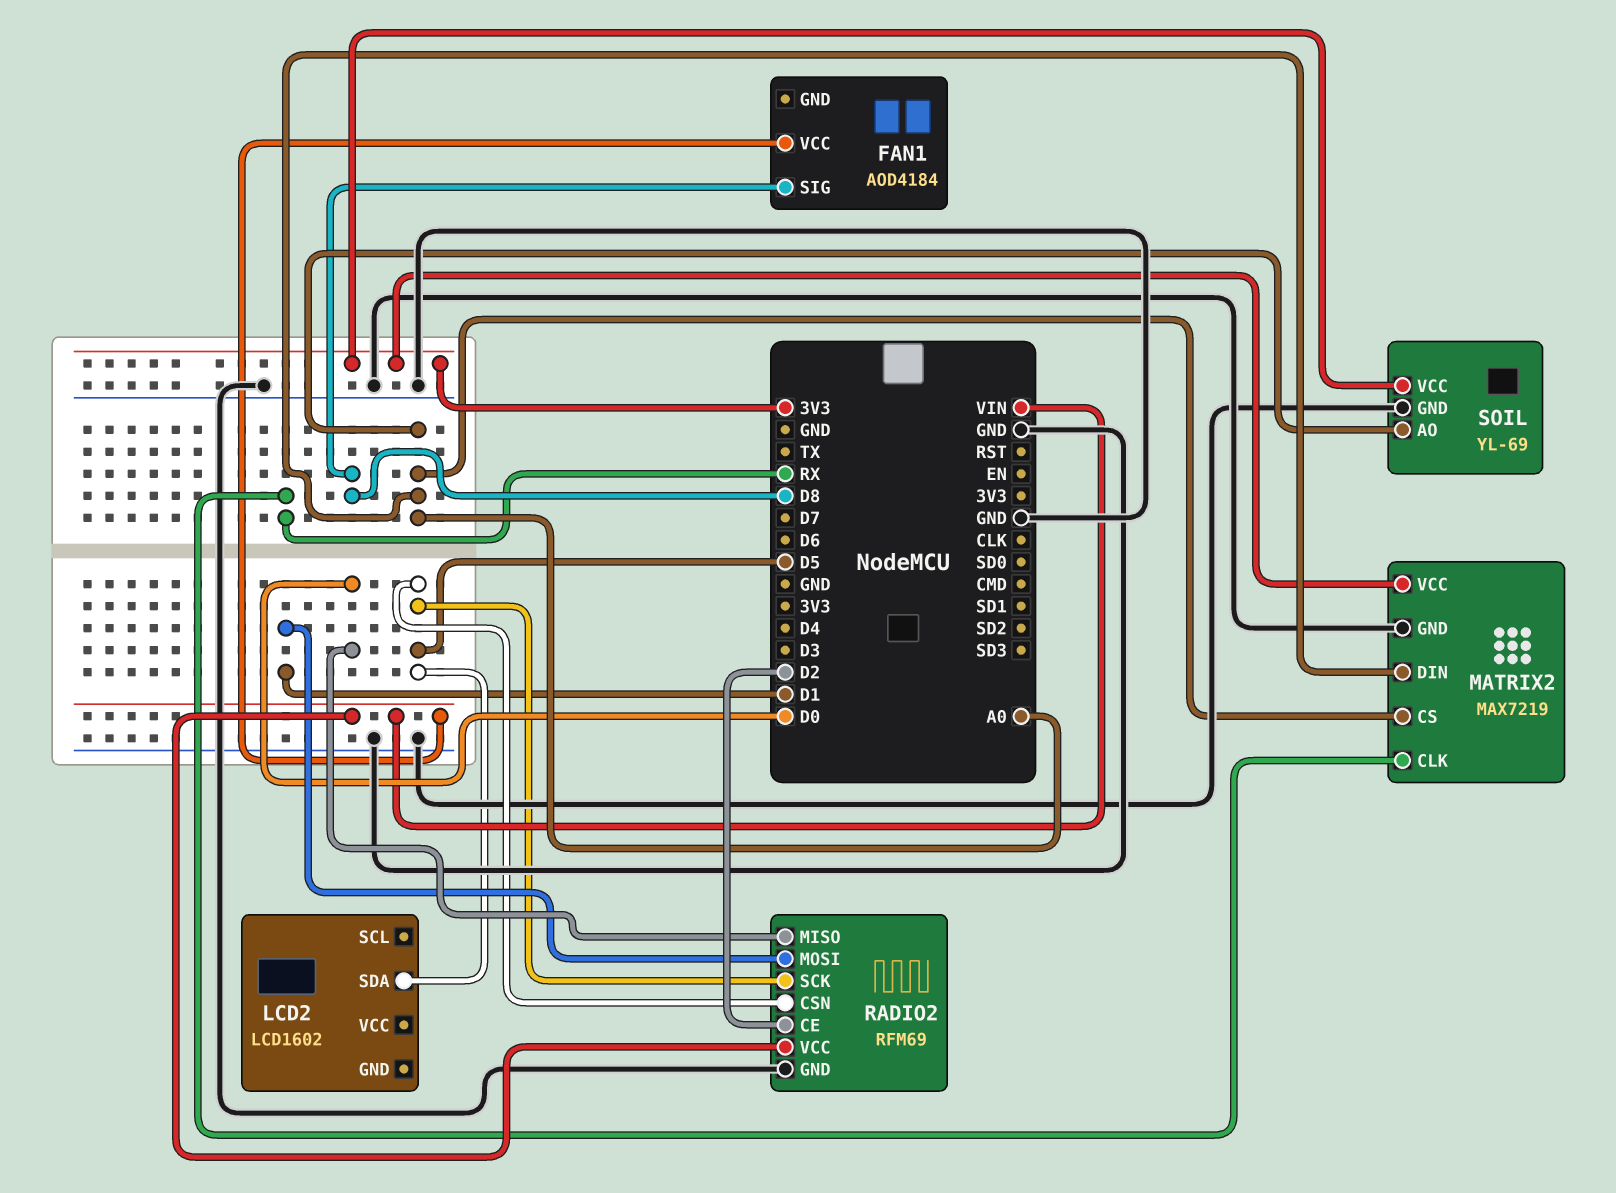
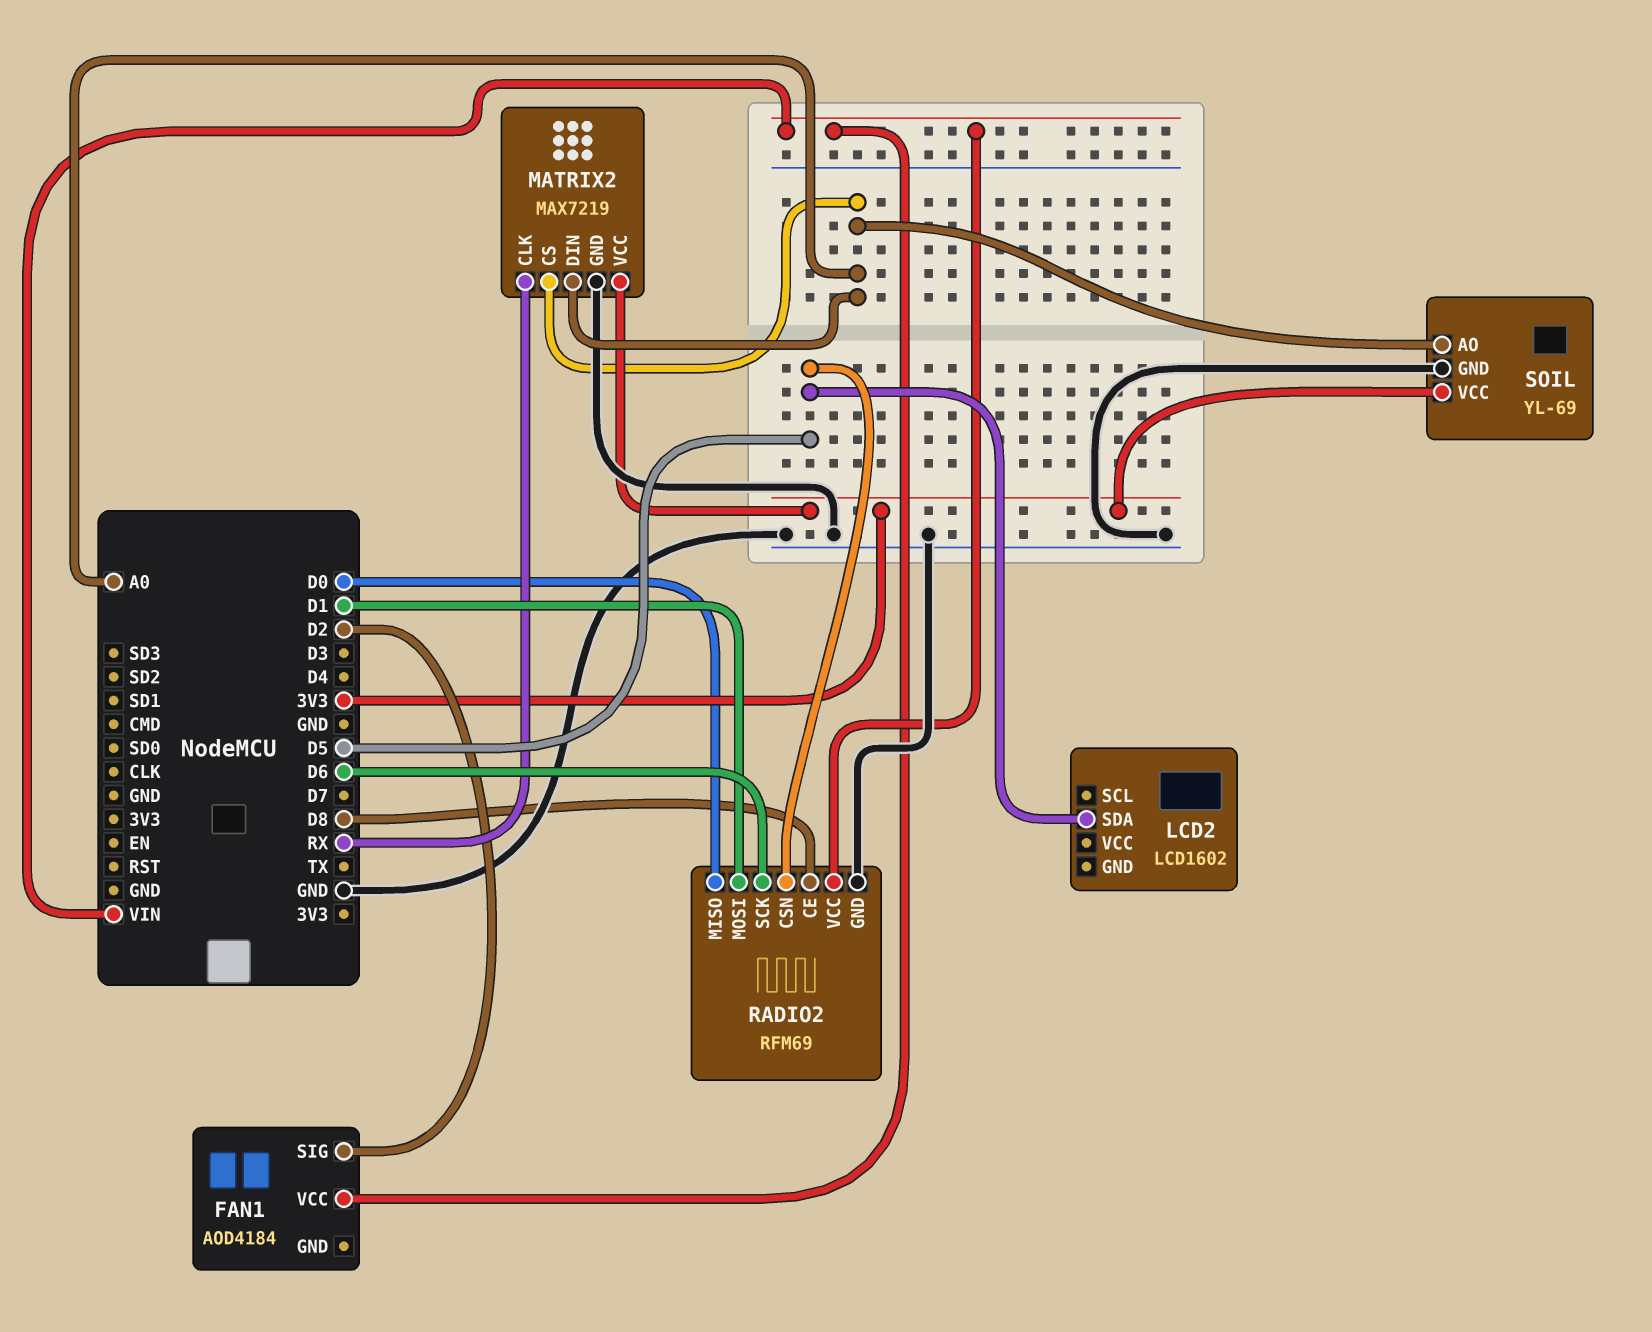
FAN1 pin SIG: D8 -> D2
RADIO2 pin CE: D2 -> D8
RADIO2 pin SCK: D5 -> D6

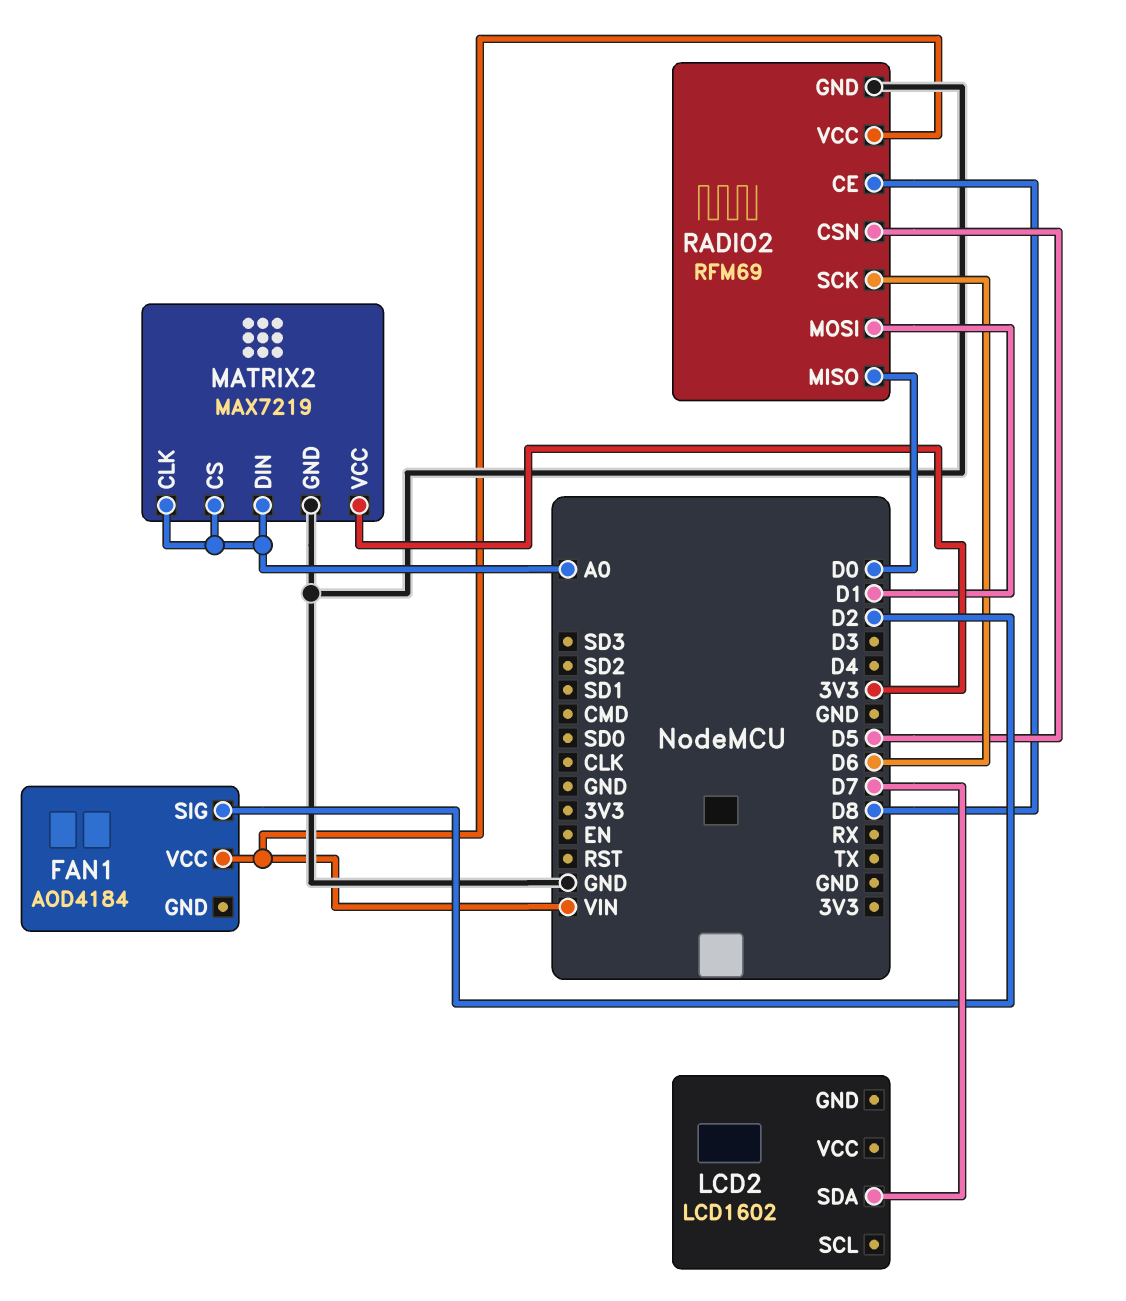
LCD2 pin SDA: D5 -> D7
MATRIX2 pin CLK: RX -> A0
SOIL: YL-69 -> none
SOIL pin AO: A0 -> none
SOIL pin GND: GND -> none
SOIL pin VCC: 3V3 -> none

